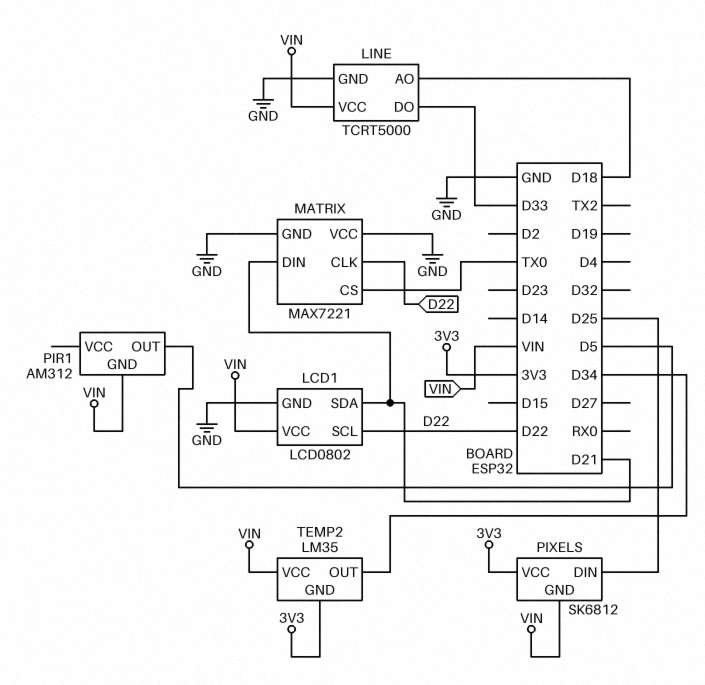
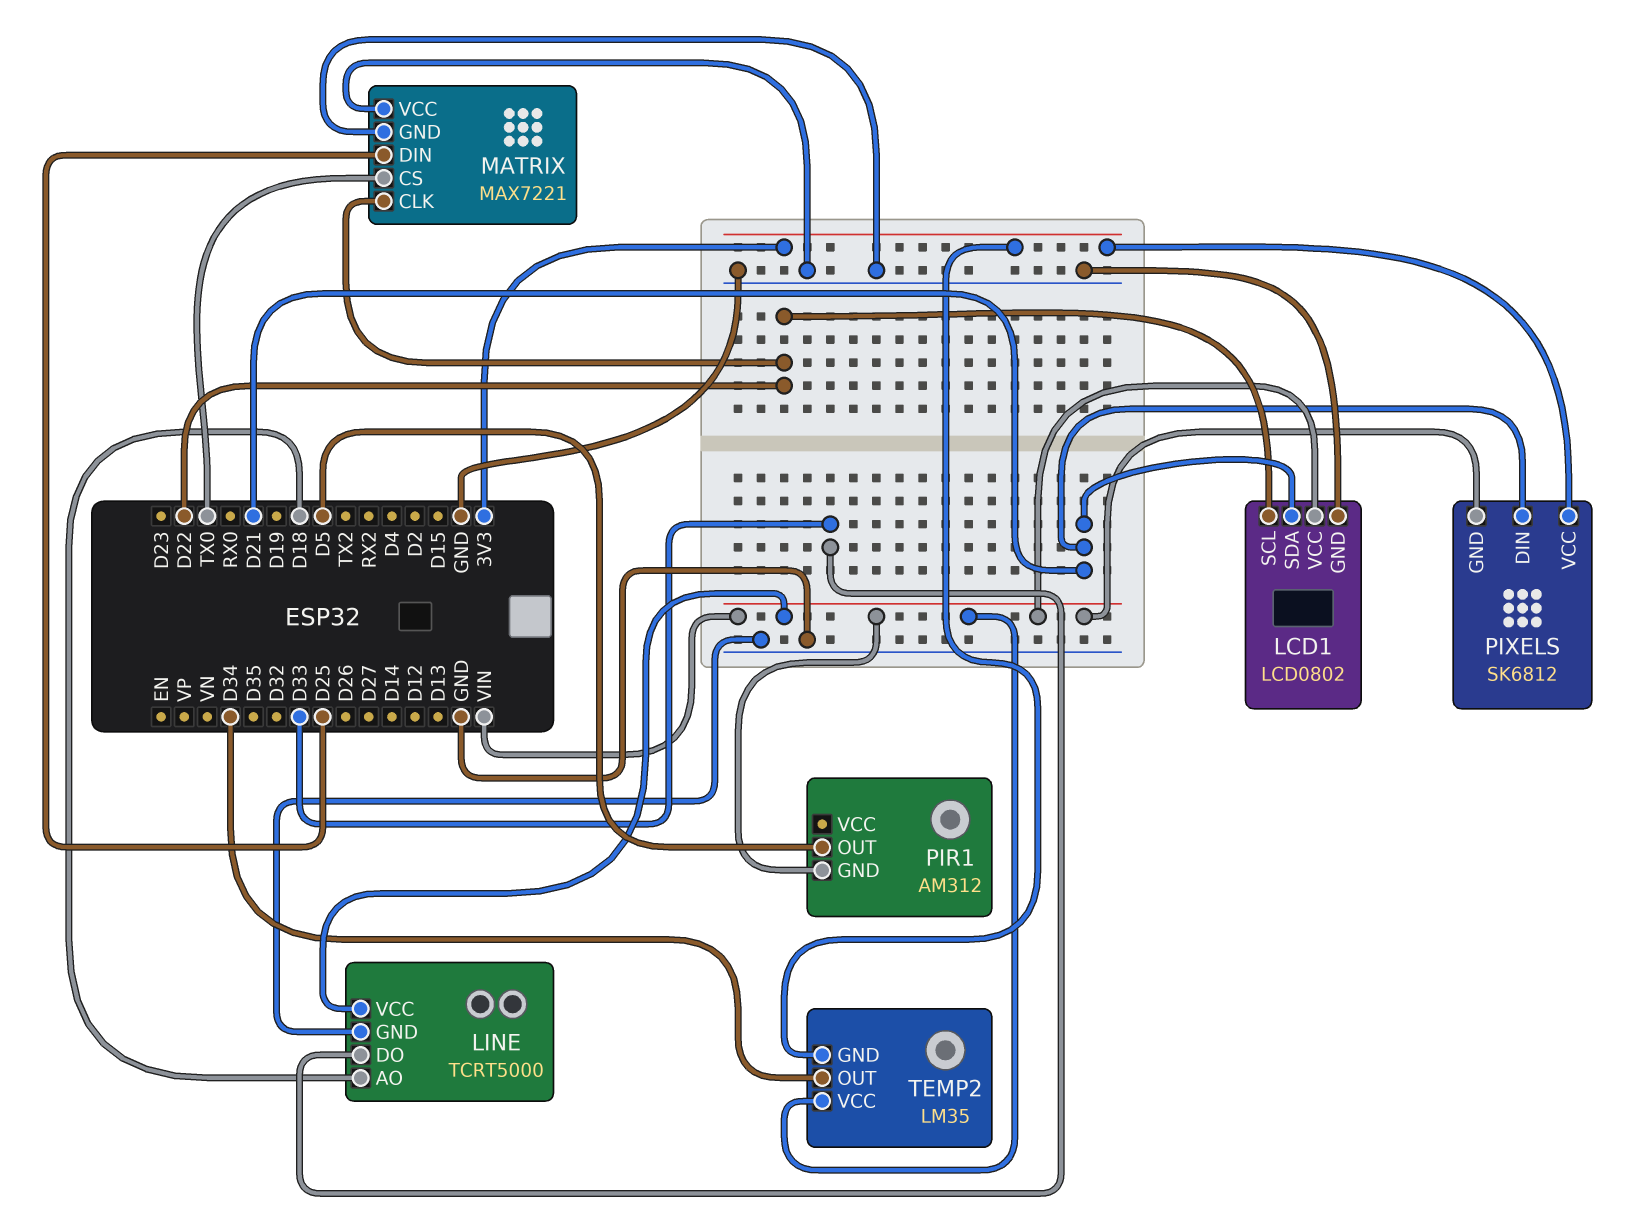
MATRIX pin DIN: D21 -> D25
PIXELS pin DIN: D25 -> D21

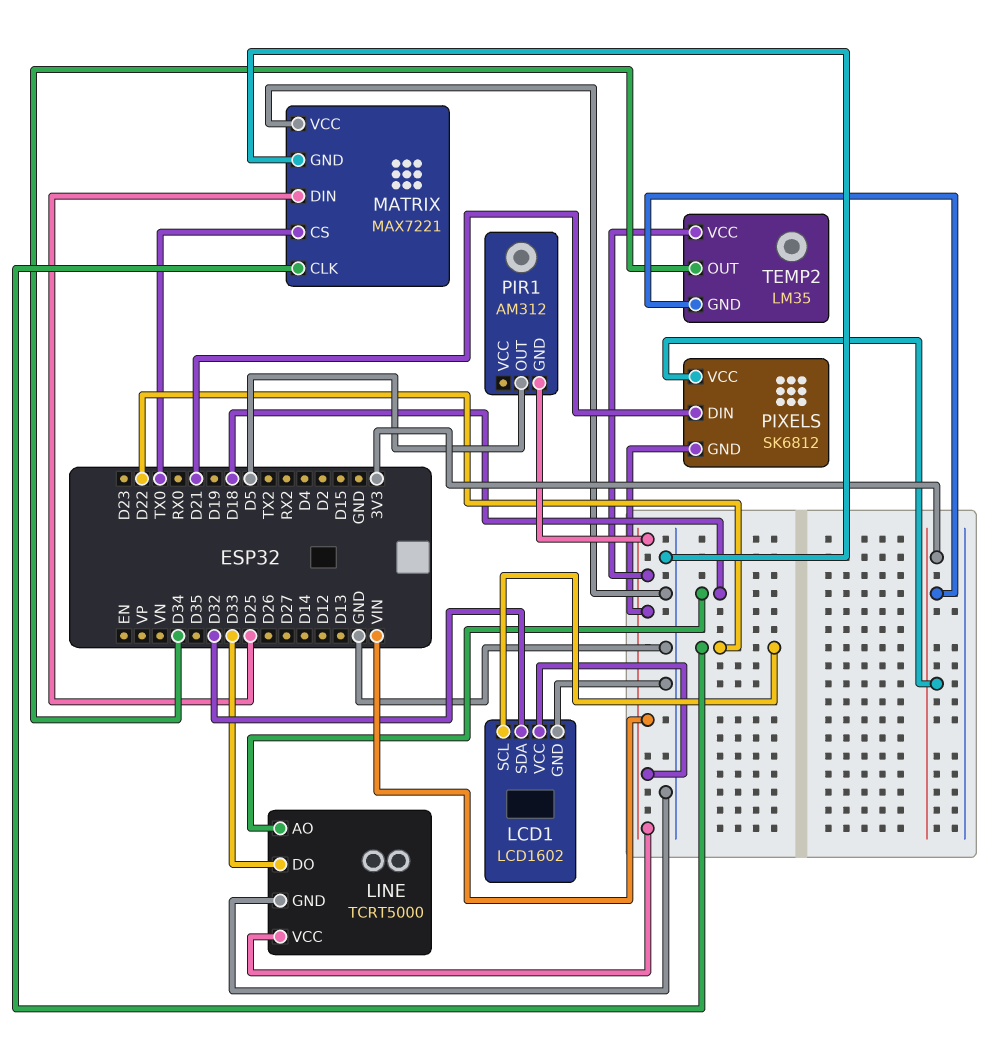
LCD1: LCD0802 -> LCD1602
LCD1 pin SDA: D21 -> D32

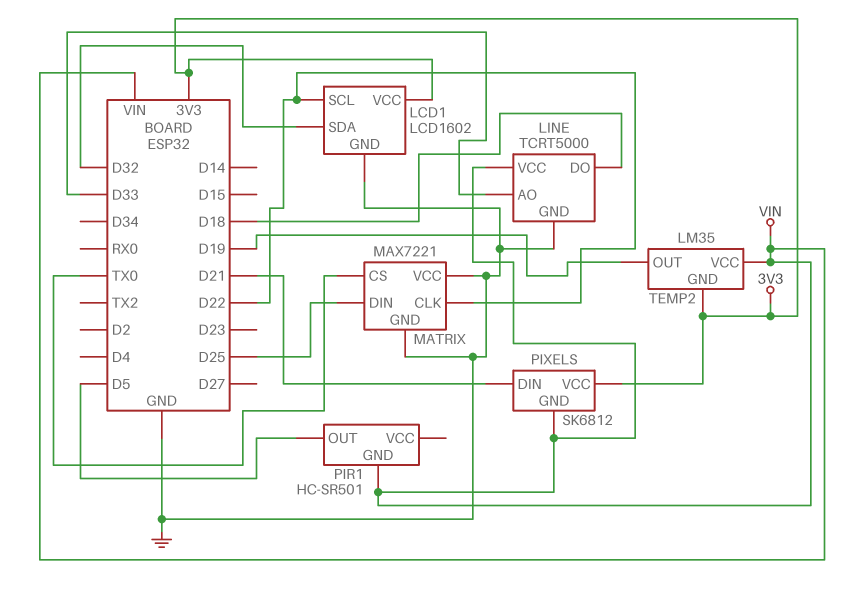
LCD1 pin VCC: VIN -> 3V3
LINE pin AO: D18 -> D33
LINE pin DO: D33 -> D18
PIR1: AM312 -> HC-SR501
TEMP2 pin OUT: D34 -> D19

